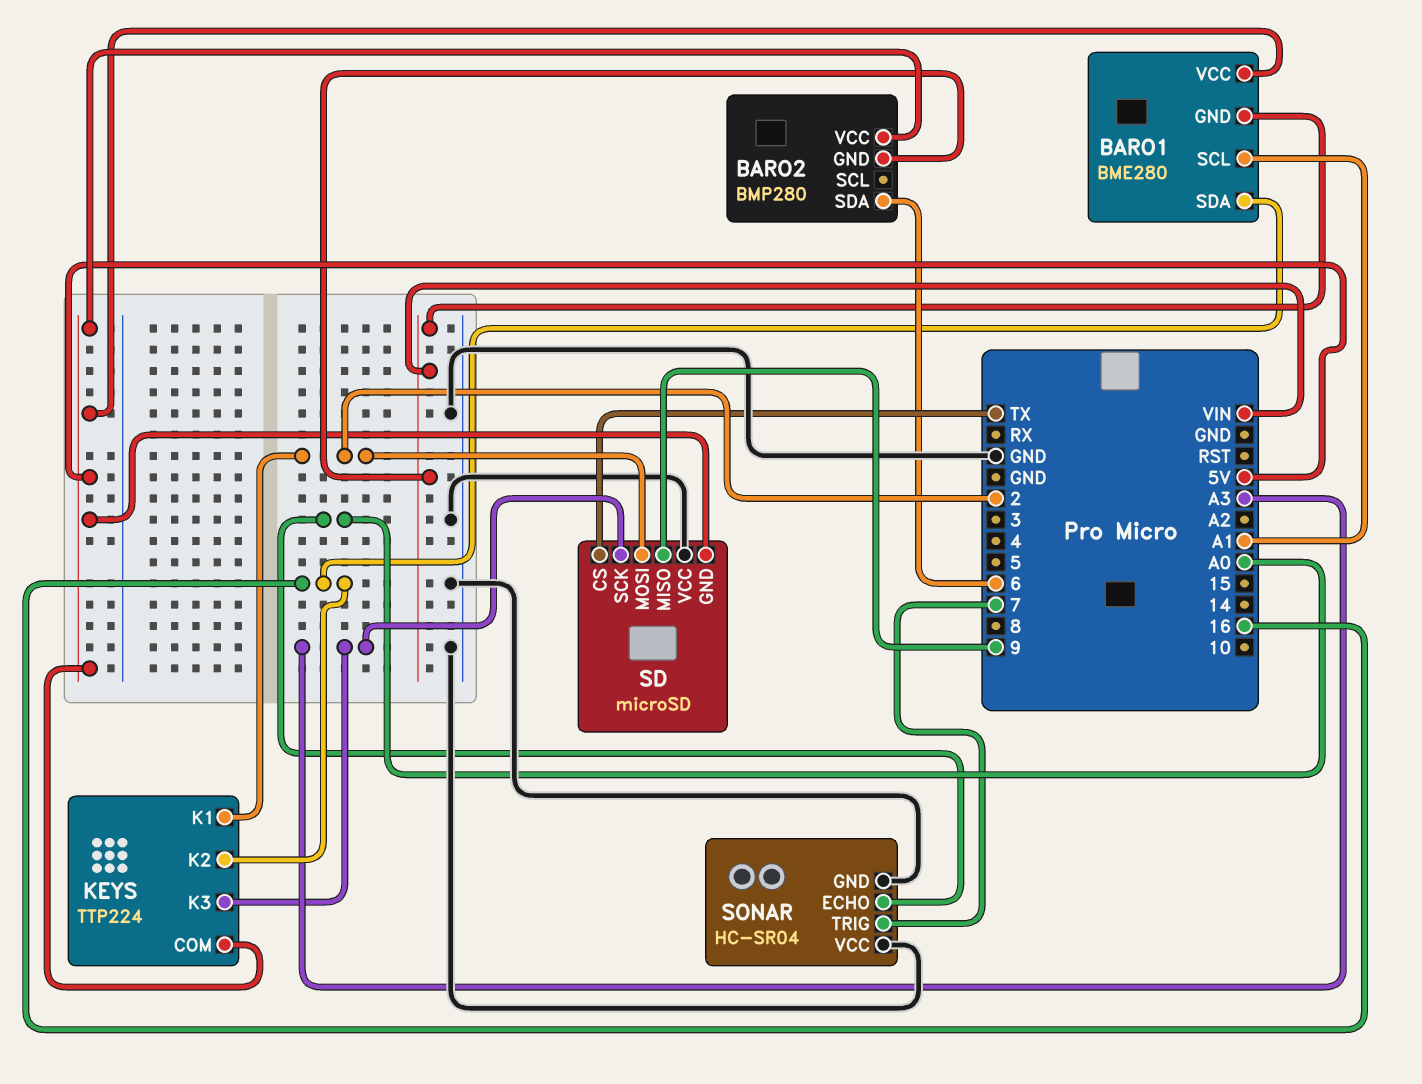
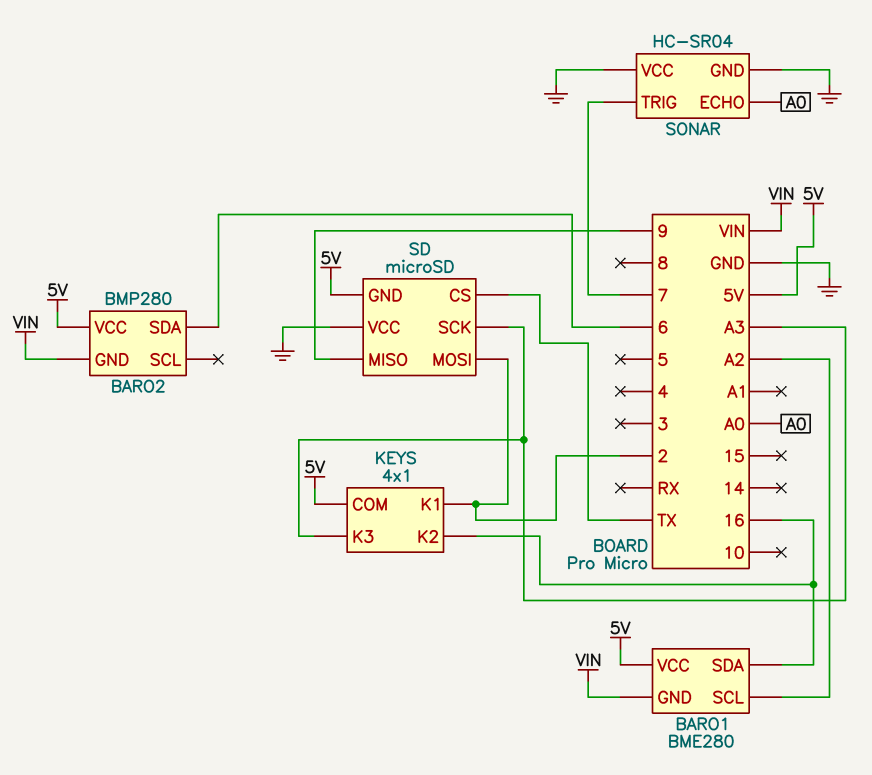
BARO1 pin SCL: A1 -> A2
KEYS: TTP224 -> 4x1

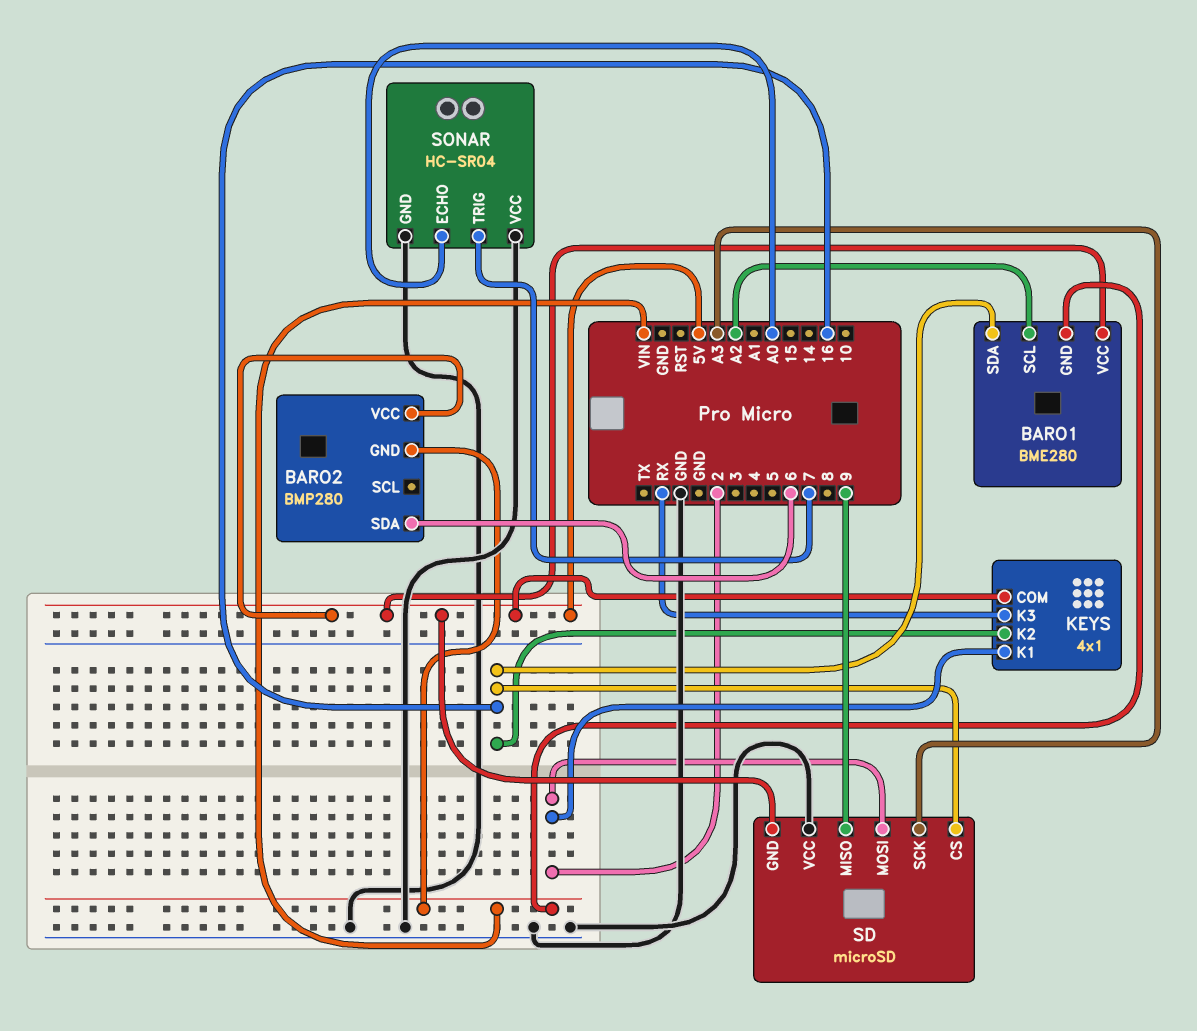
KEYS pin K3: A3 -> RX
SD pin CS: TX -> 16

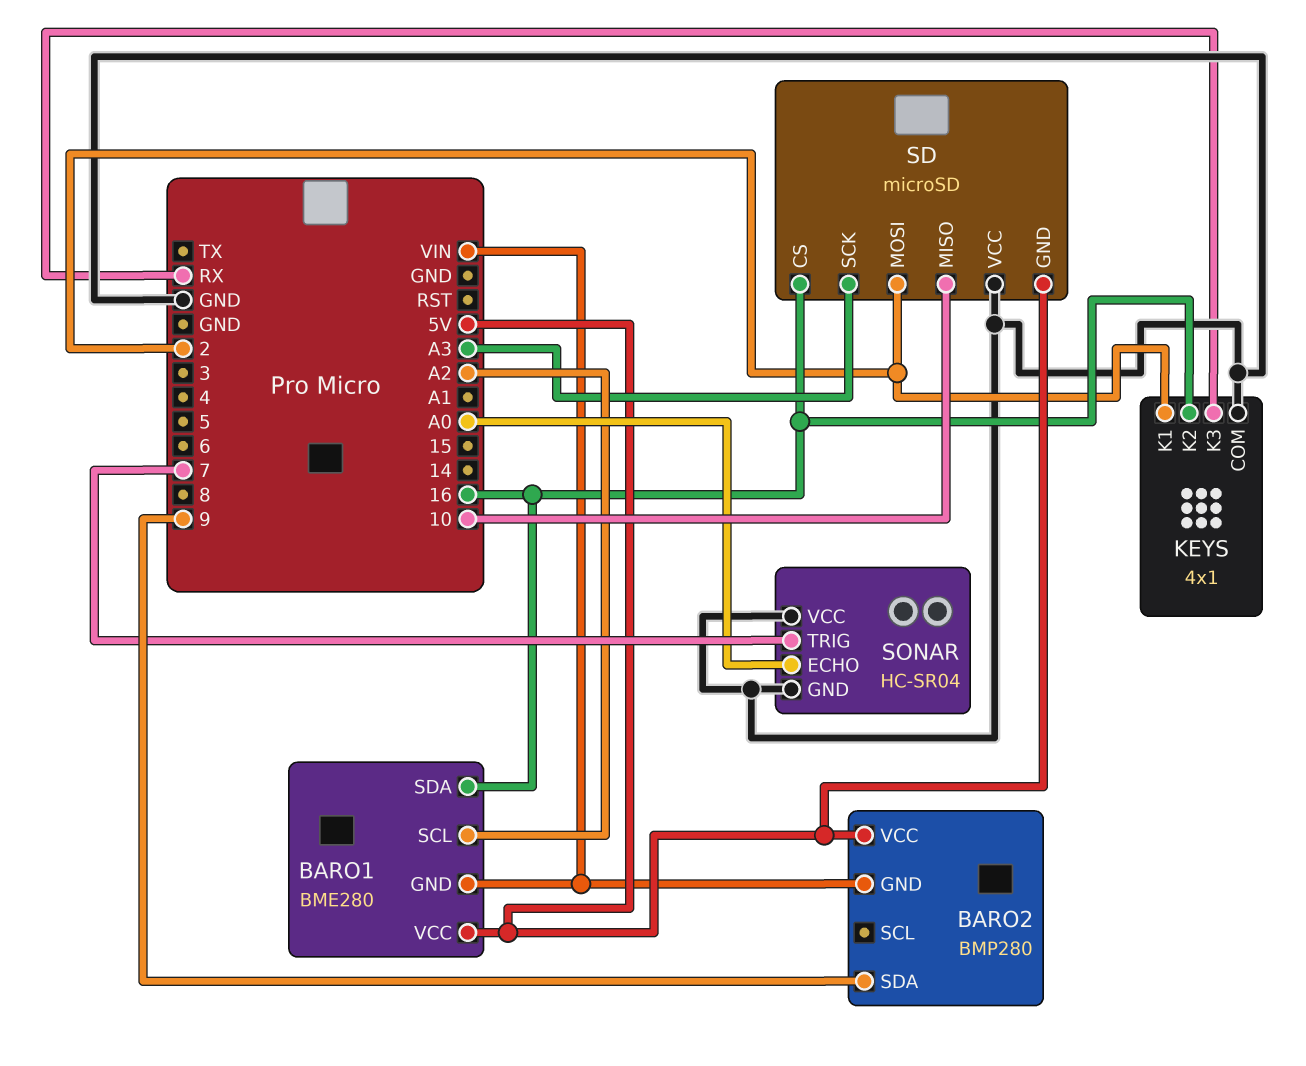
BARO2 pin SDA: 6 -> 9
KEYS pin COM: 5V -> GND
SD pin MISO: 9 -> 10

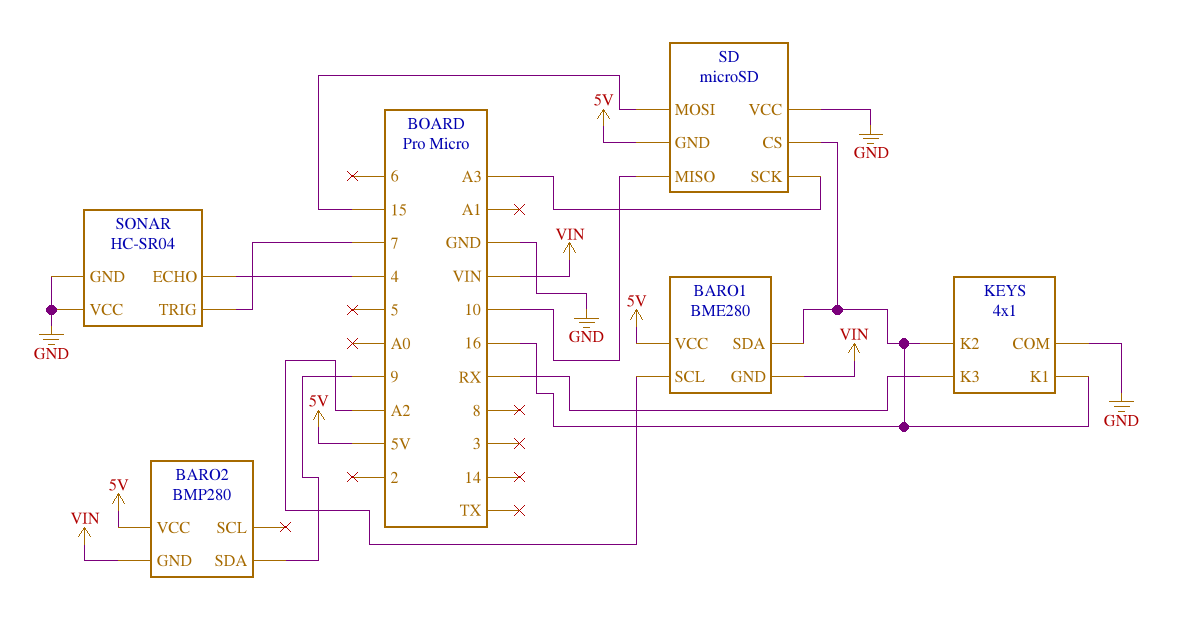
KEYS pin K1: 2 -> 16
SD pin MOSI: 2 -> 15
SONAR pin ECHO: A0 -> 4

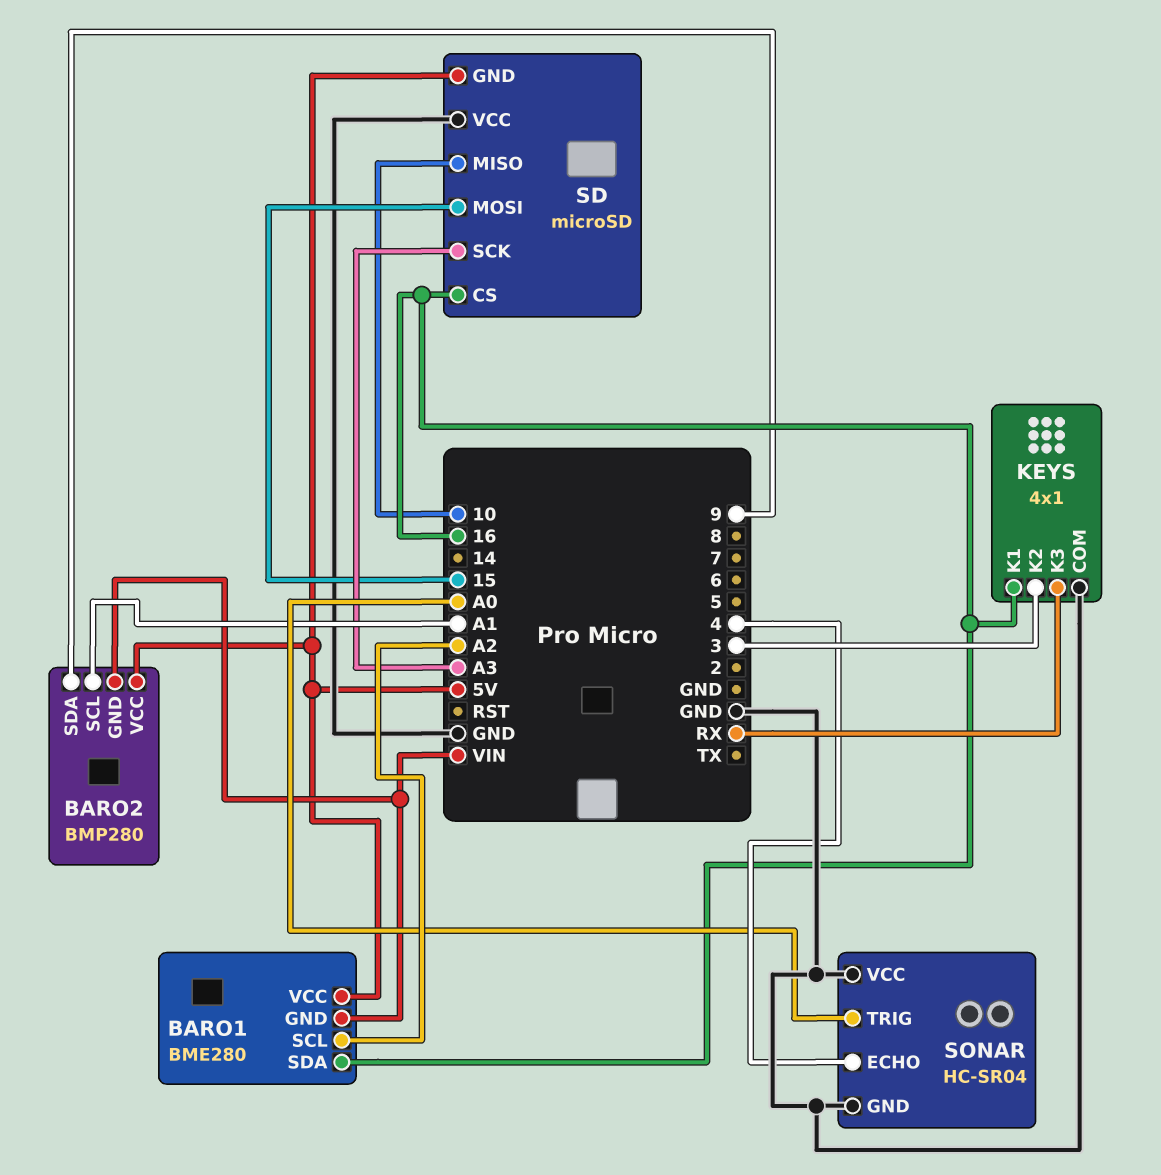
BARO2 pin SCL: none -> A1
KEYS pin K2: 16 -> 3
SONAR pin TRIG: 7 -> A0

